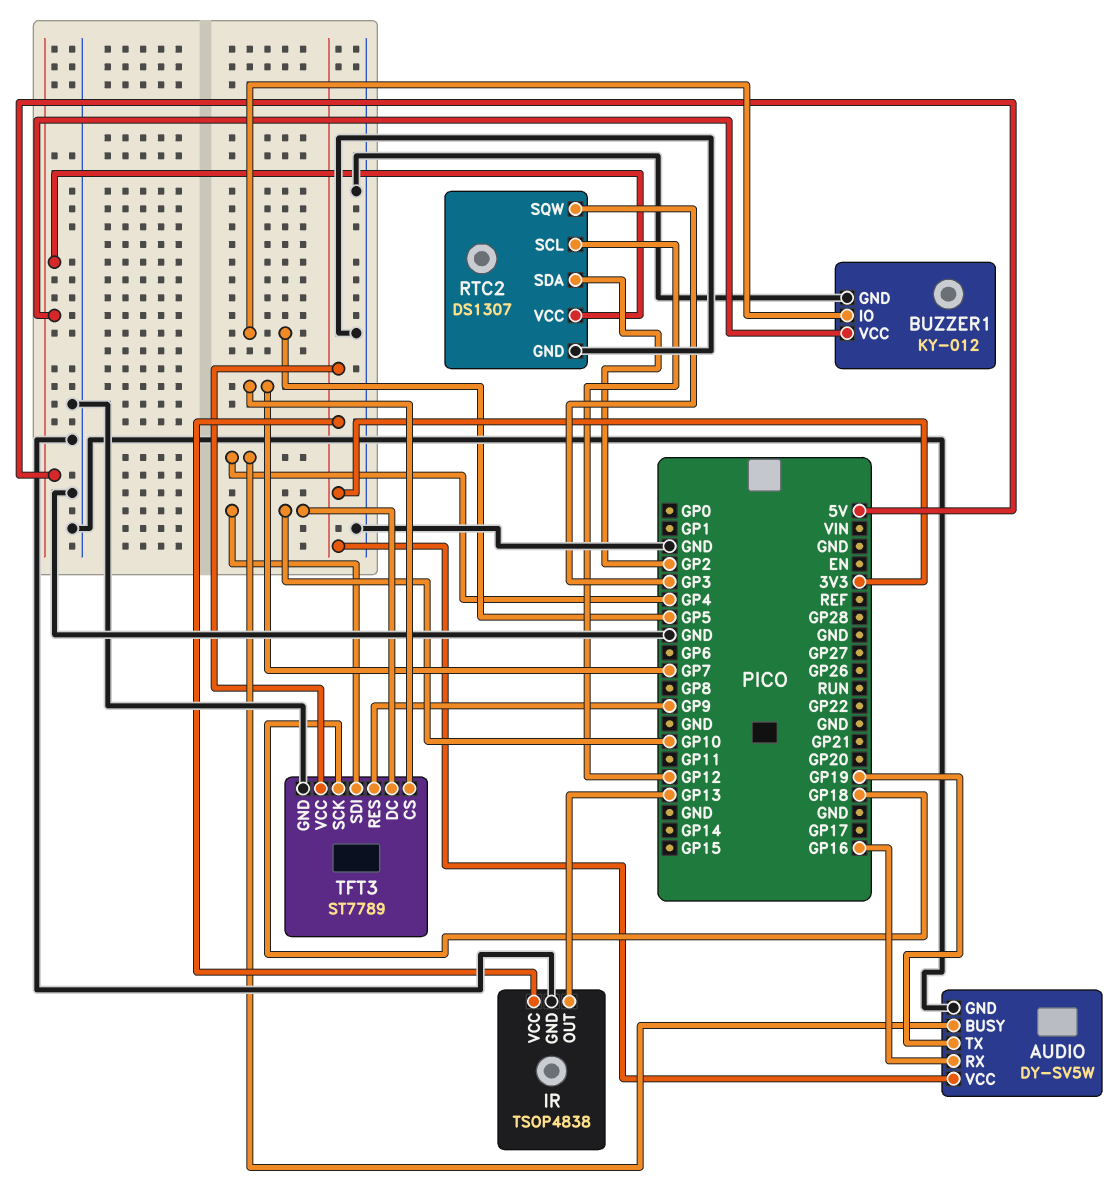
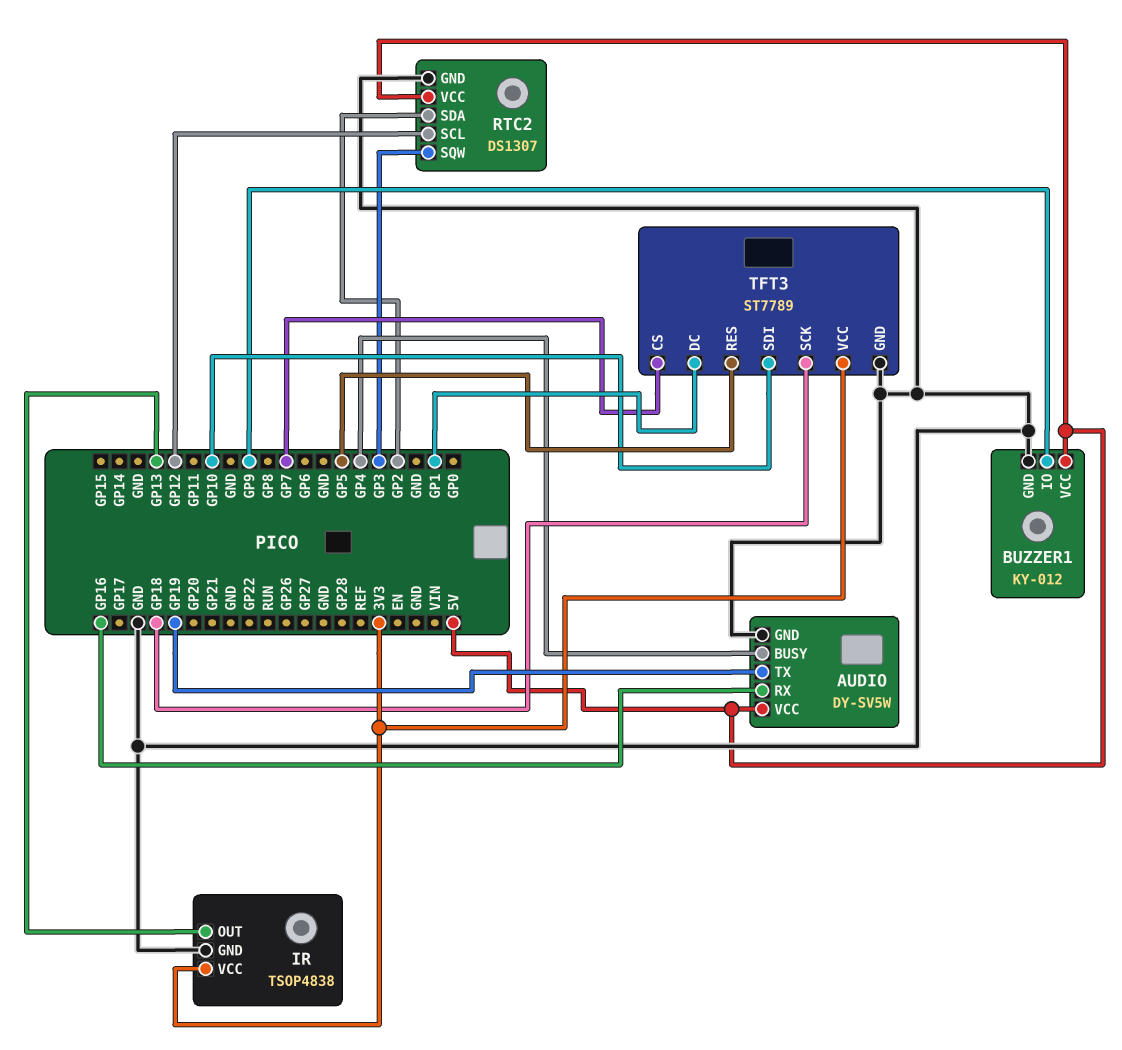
AUDIO pin VCC: 3V3 -> 5V
BUZZER1 pin IO: GP5 -> GP9
TFT3 pin DC: GP10 -> GP1
TFT3 pin RES: GP9 -> GP5

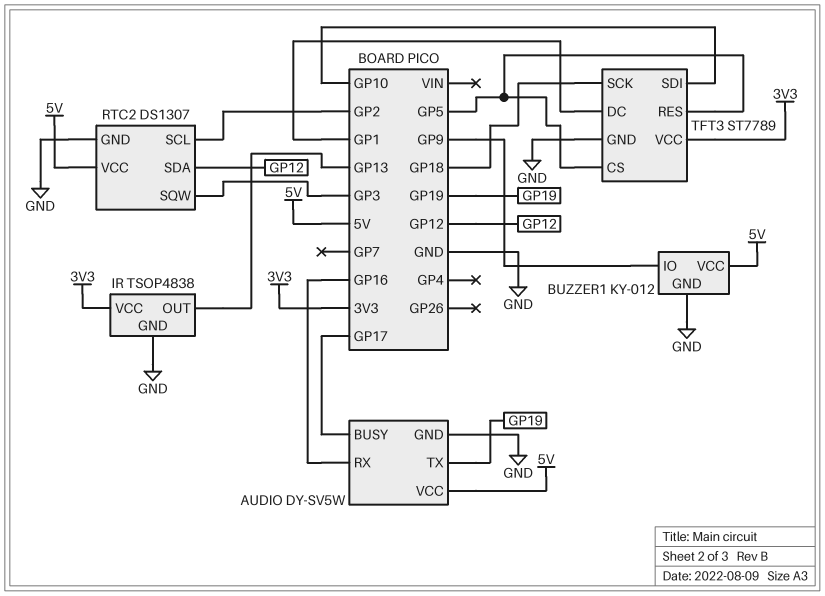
AUDIO pin BUSY: GP4 -> GP17
RTC2 pin SCL: GP12 -> GP2
RTC2 pin SDA: GP2 -> GP12
TFT3 pin CS: GP7 -> GP5

